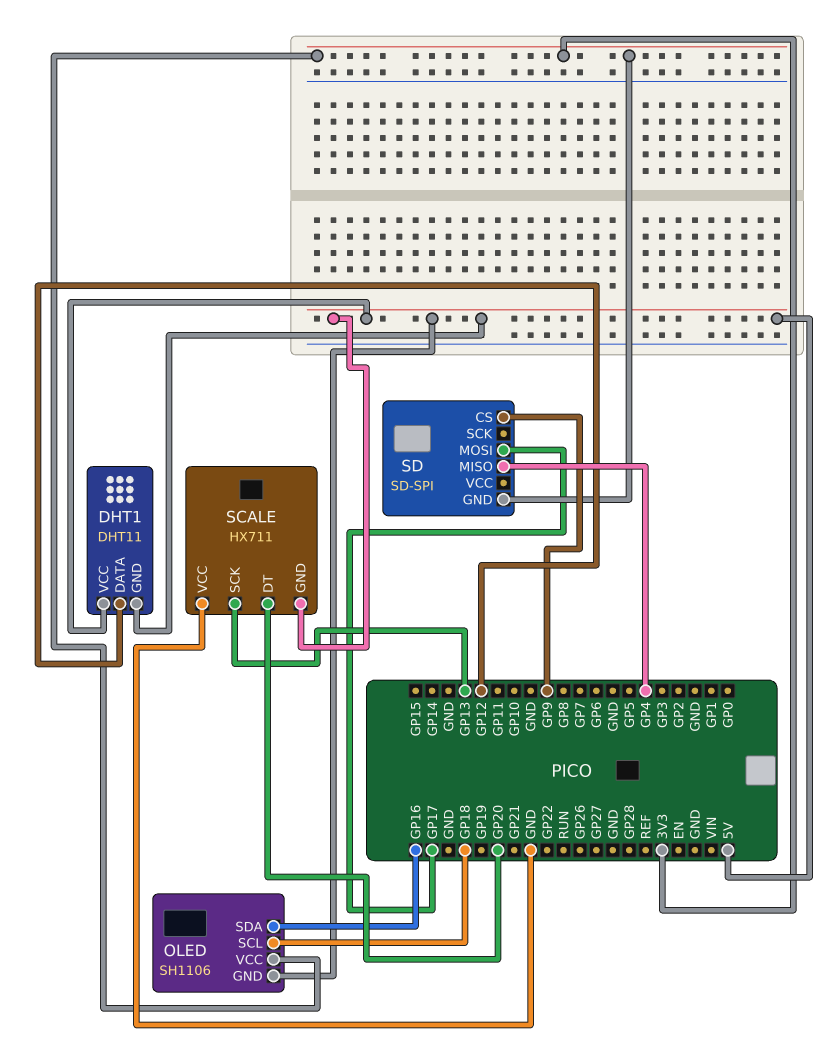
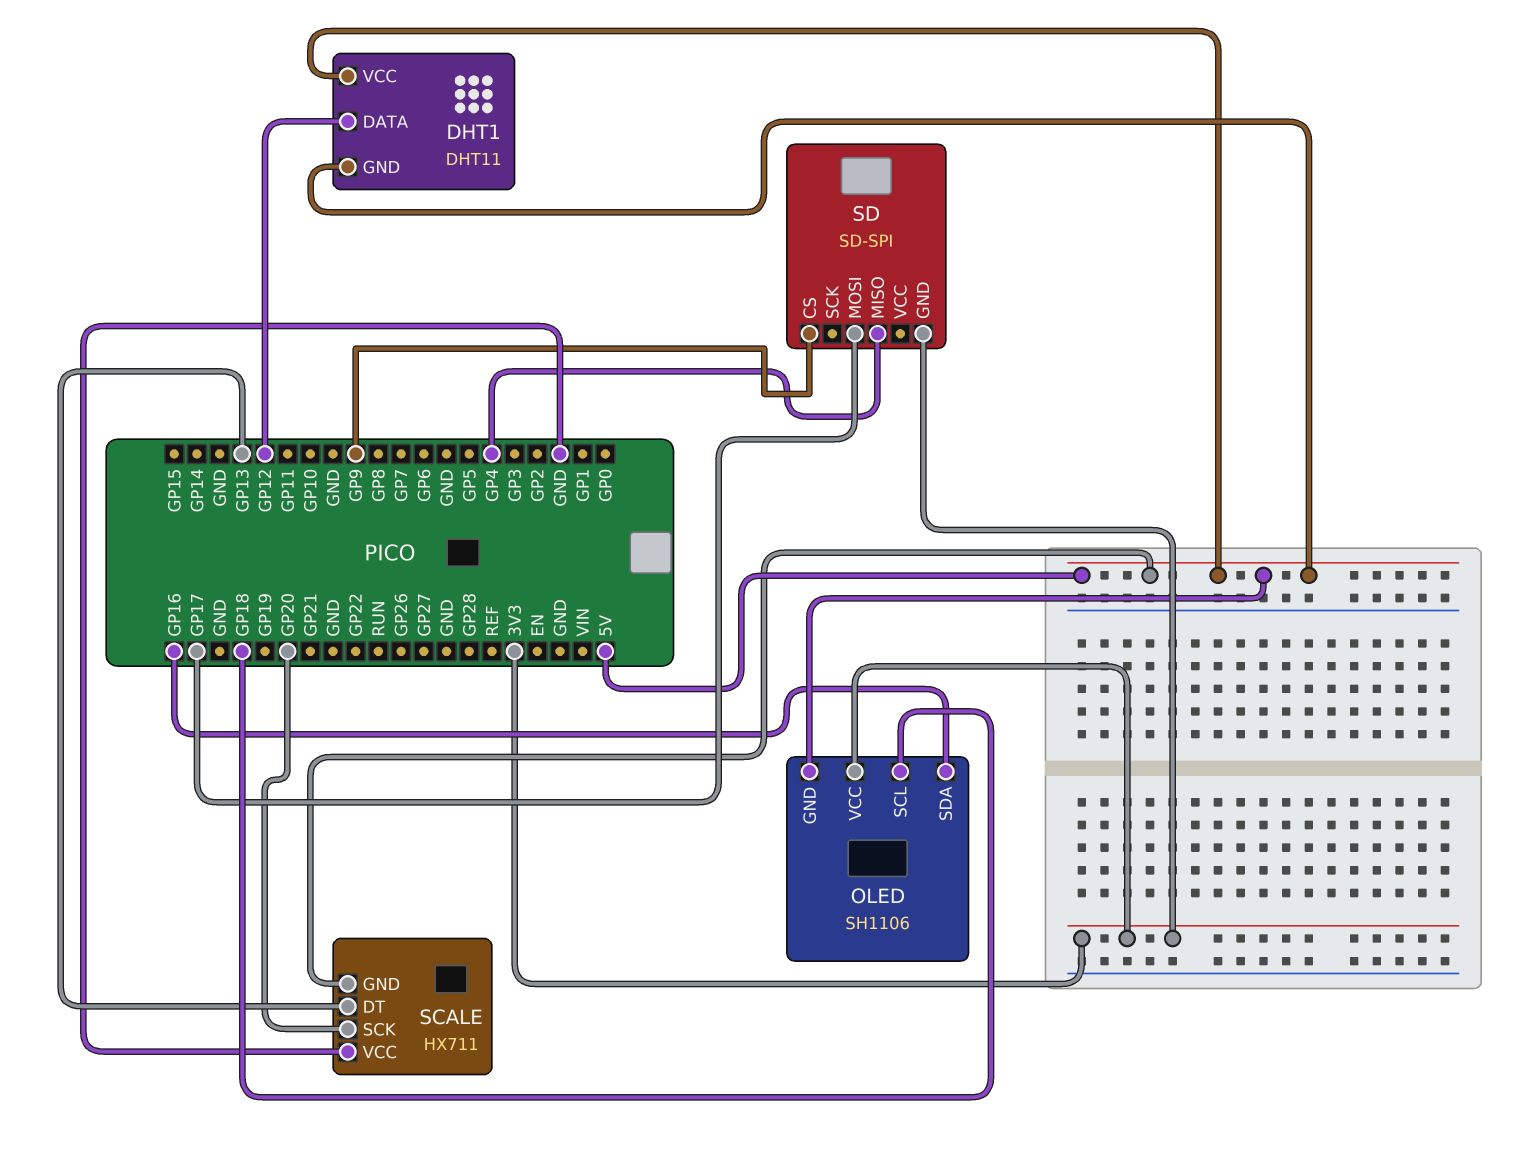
SCALE pin DT: GP20 -> GP13
SCALE pin SCK: GP13 -> GP20

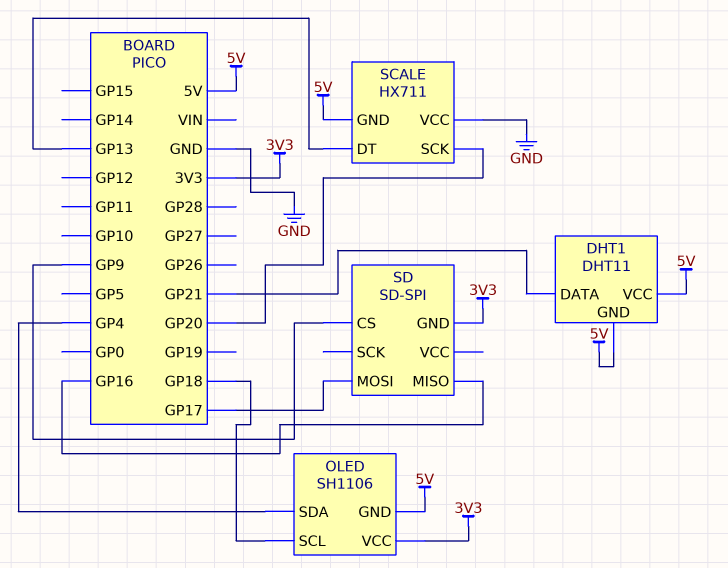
DHT1 pin DATA: GP12 -> GP21
OLED pin SDA: GP16 -> GP4
SD pin MISO: GP4 -> GP16

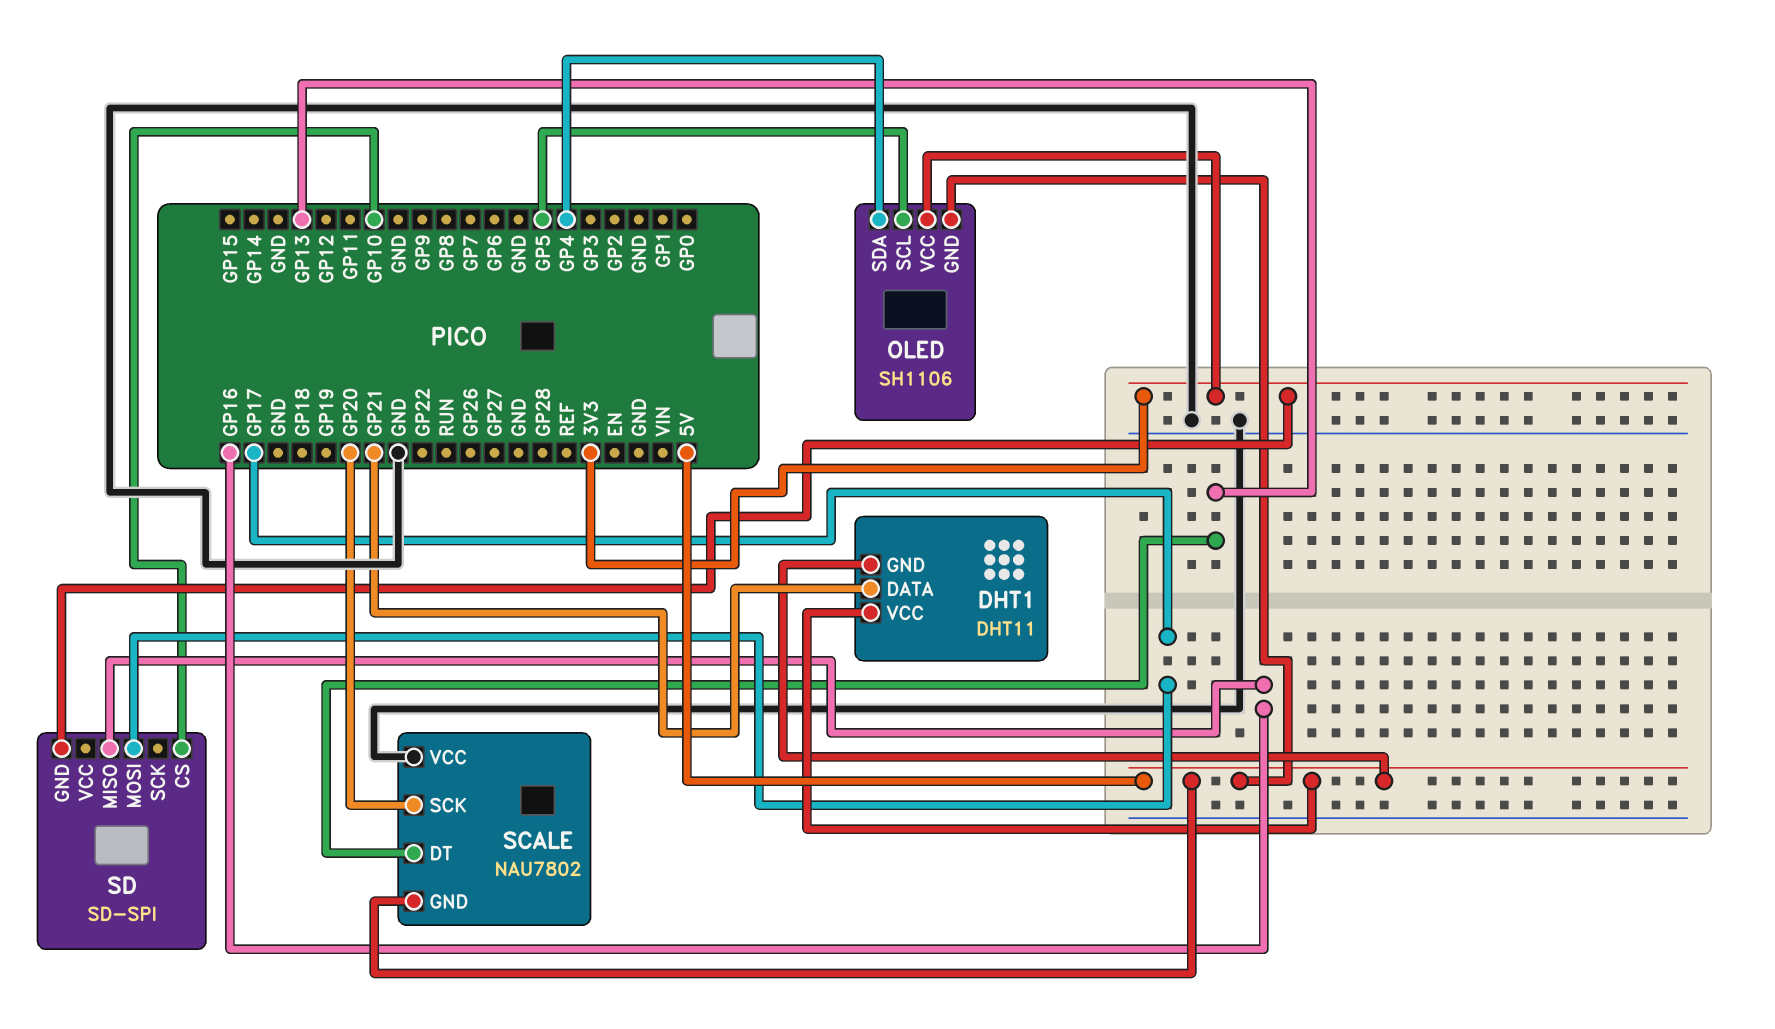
OLED pin SCL: GP18 -> GP5
SCALE: HX711 -> NAU7802
SD pin CS: GP9 -> GP10

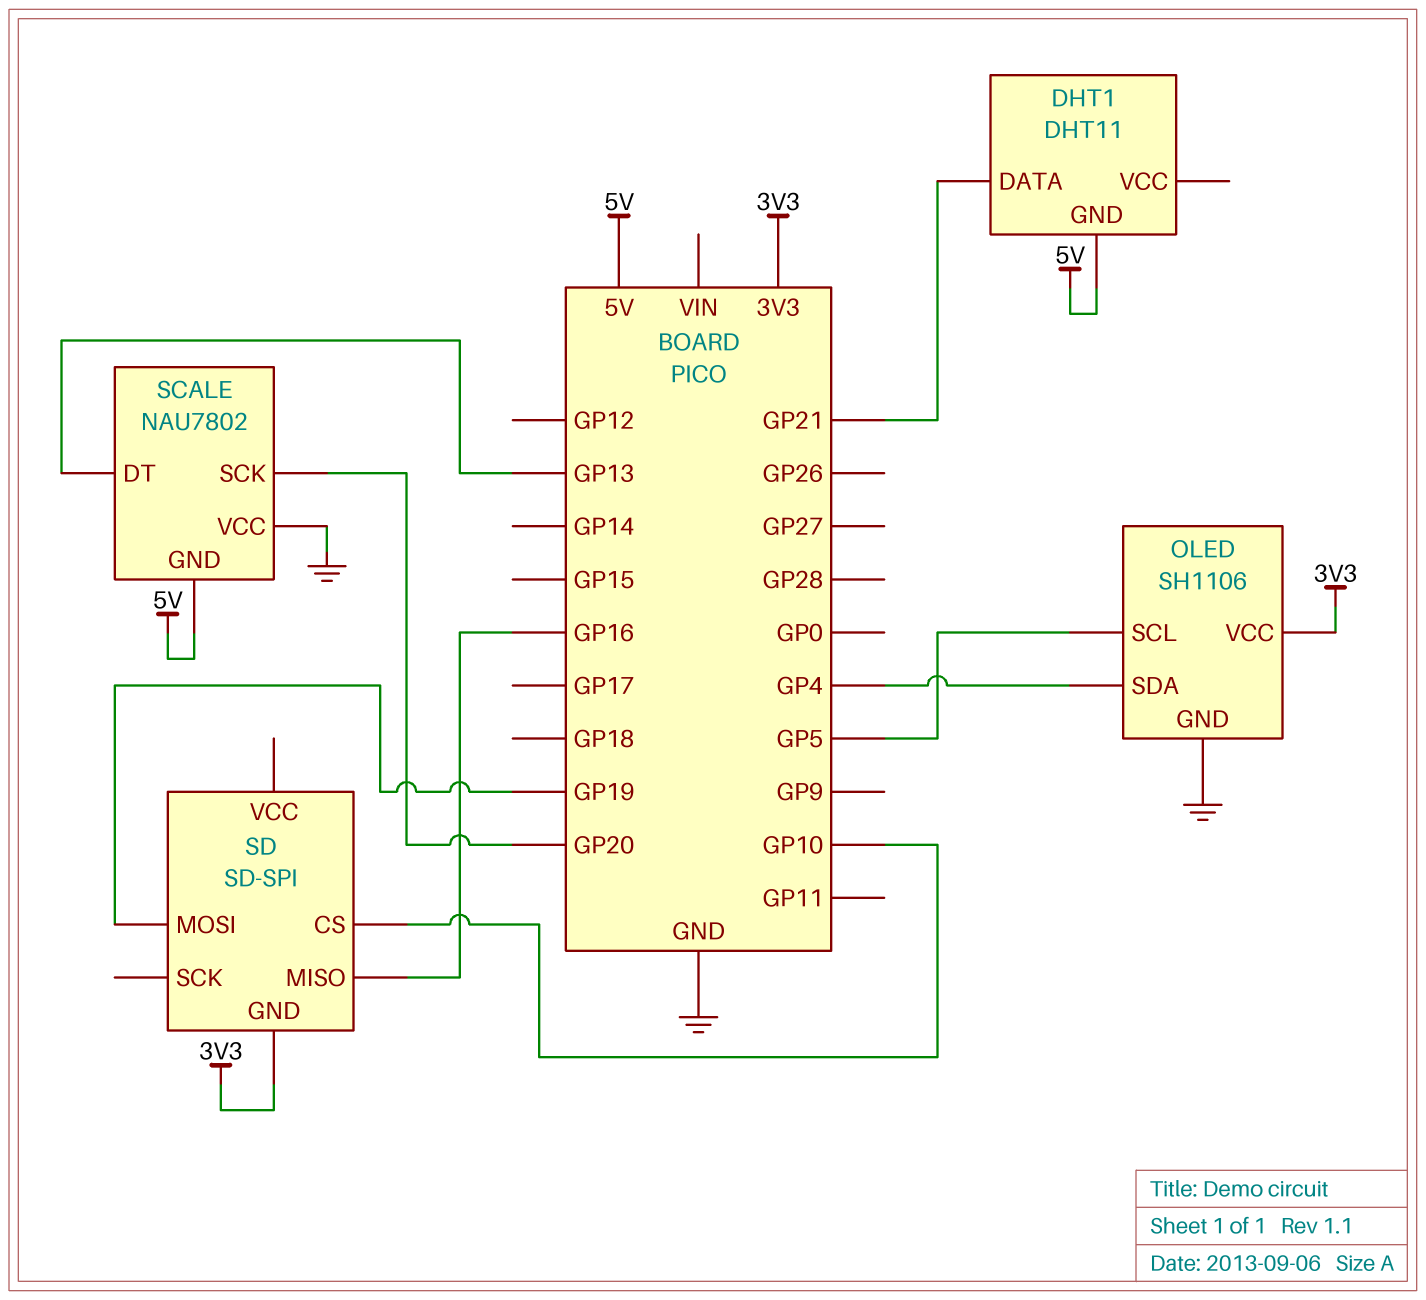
DHT1 pin VCC: 5V -> none
OLED pin GND: 5V -> GND
SD pin MOSI: GP17 -> GP19

